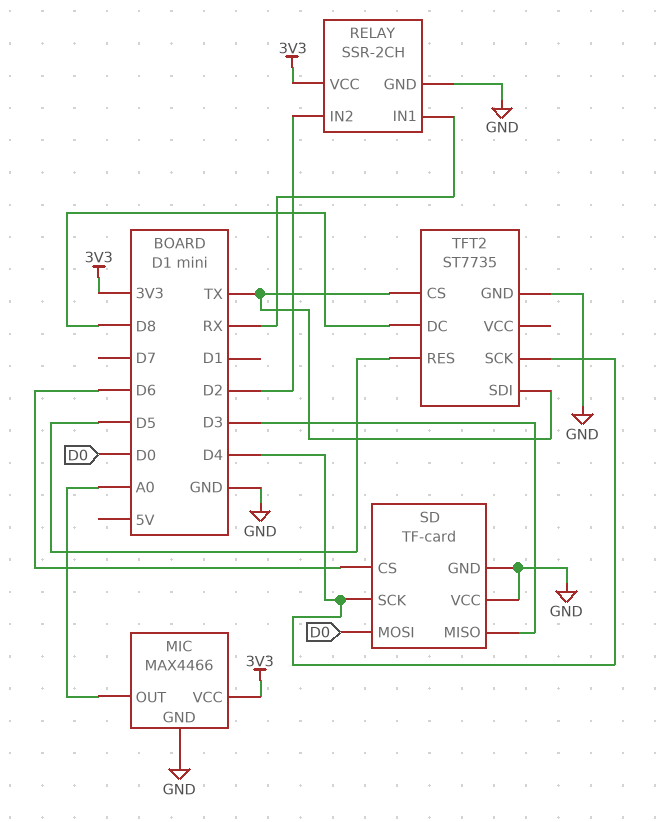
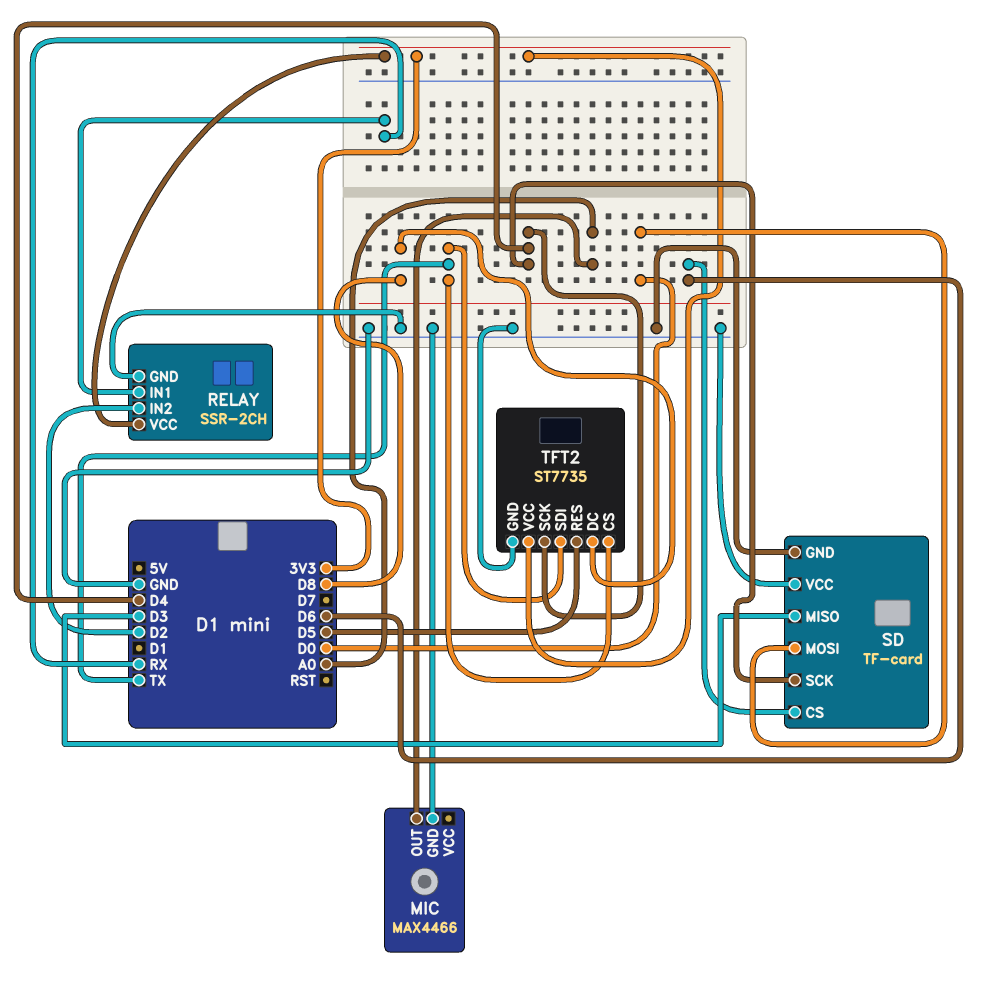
MIC pin VCC: 3V3 -> none
TFT2 pin VCC: none -> 3V3

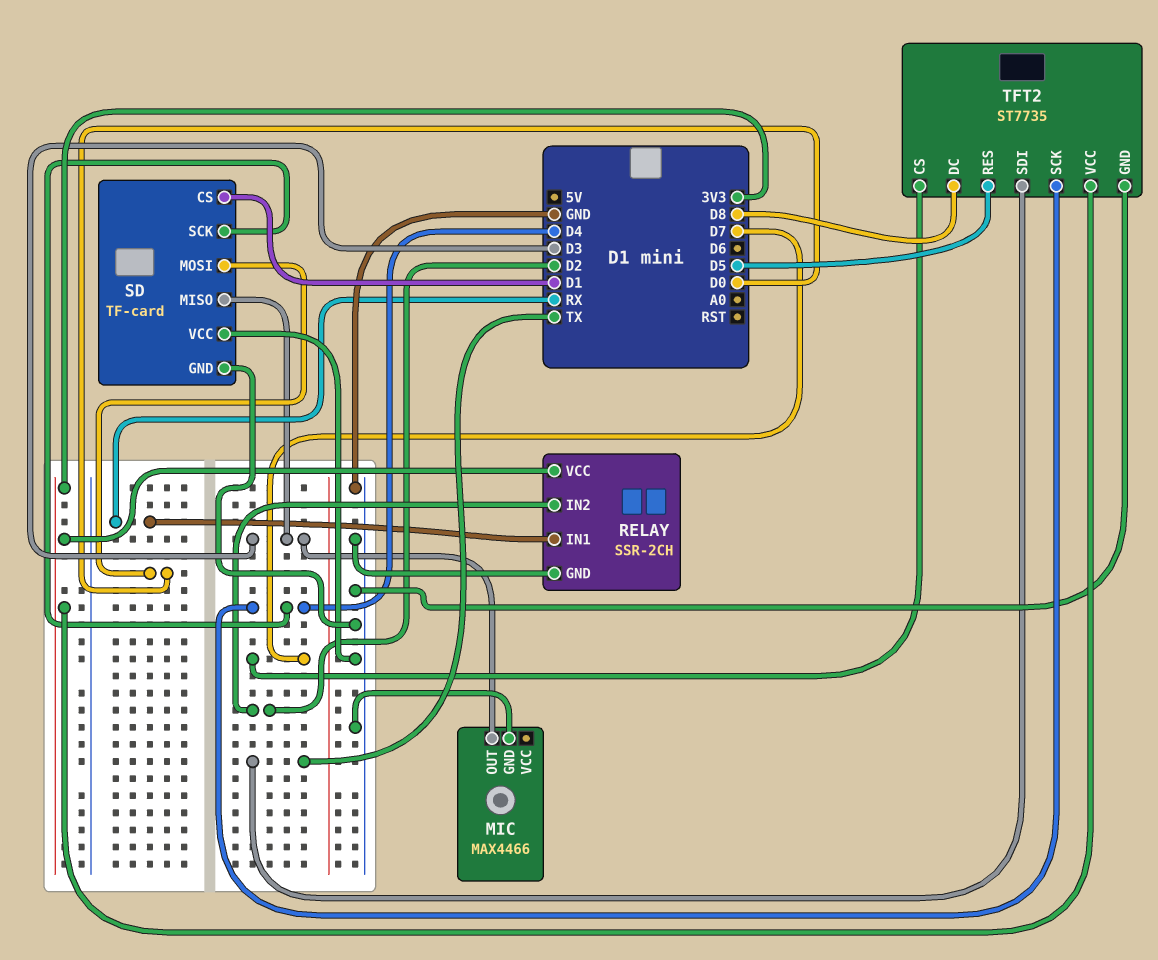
MIC pin OUT: A0 -> D3
SD pin CS: D6 -> D1
TFT2 pin CS: TX -> D7

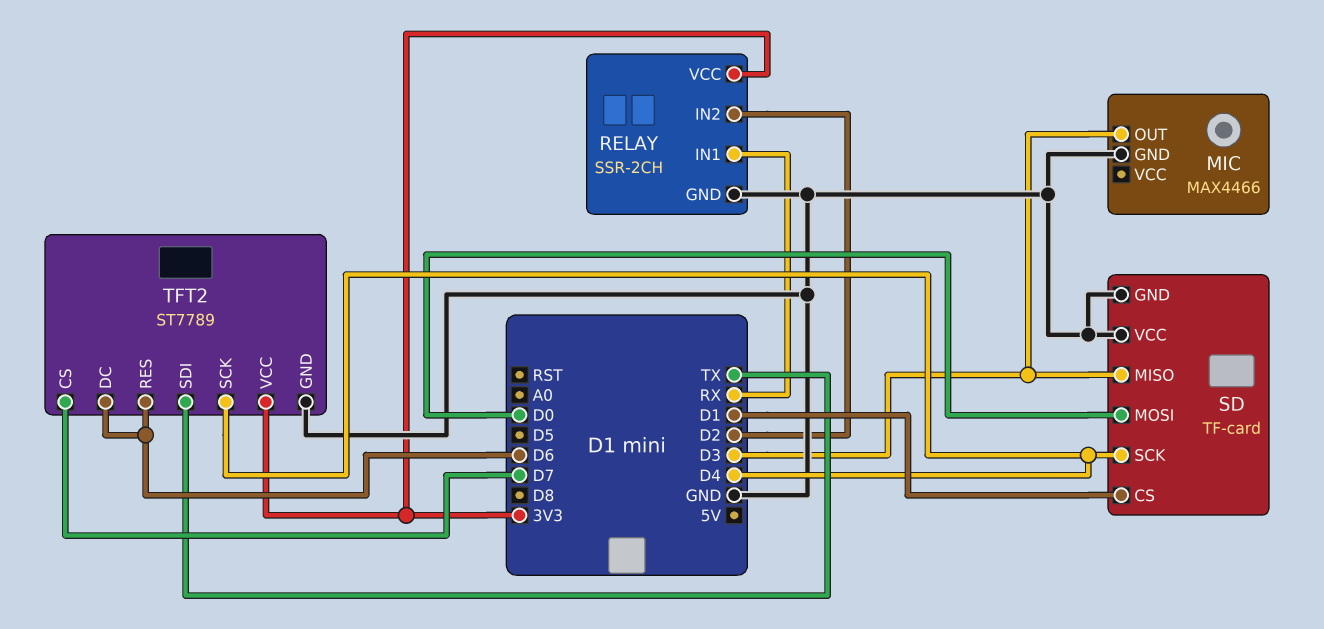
TFT2: ST7735 -> ST7789
TFT2 pin DC: D8 -> D6
TFT2 pin RES: D5 -> D6

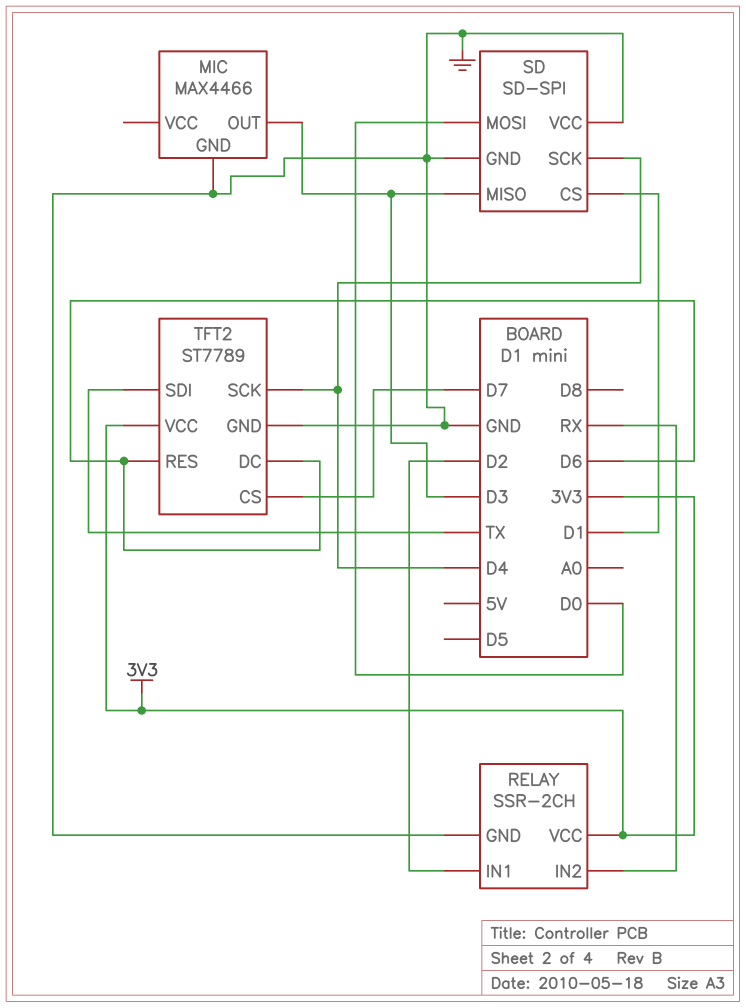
RELAY pin IN1: RX -> D2
RELAY pin IN2: D2 -> RX
SD: TF-card -> SD-SPI

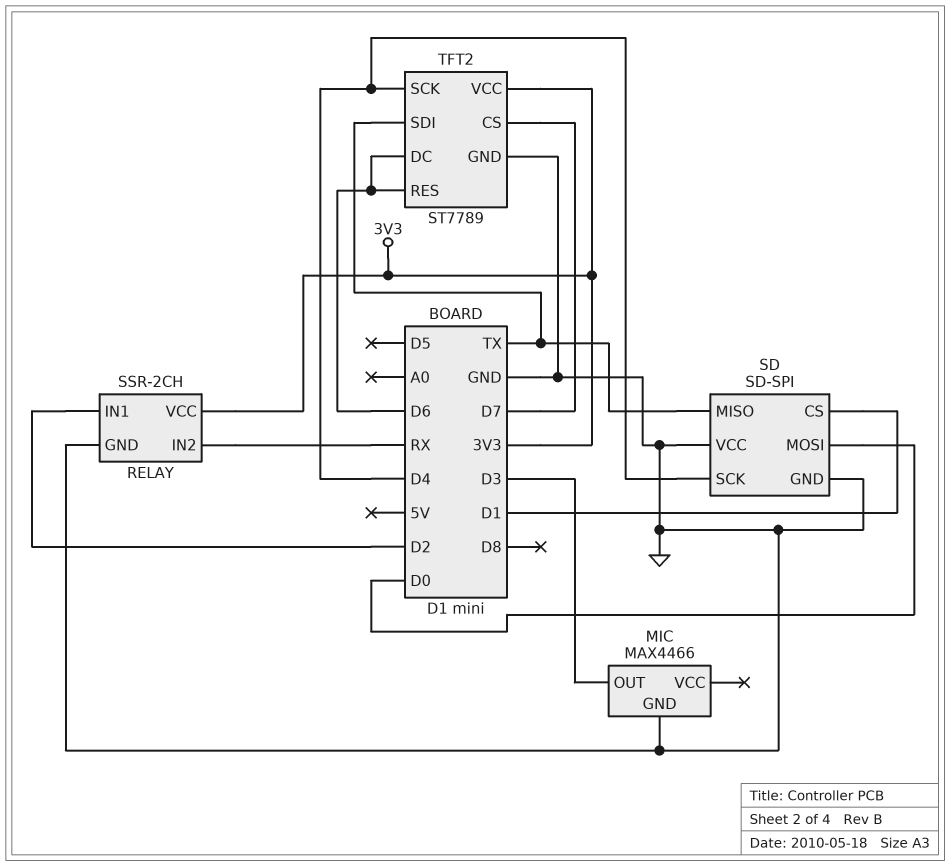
SD pin MISO: D3 -> TX

